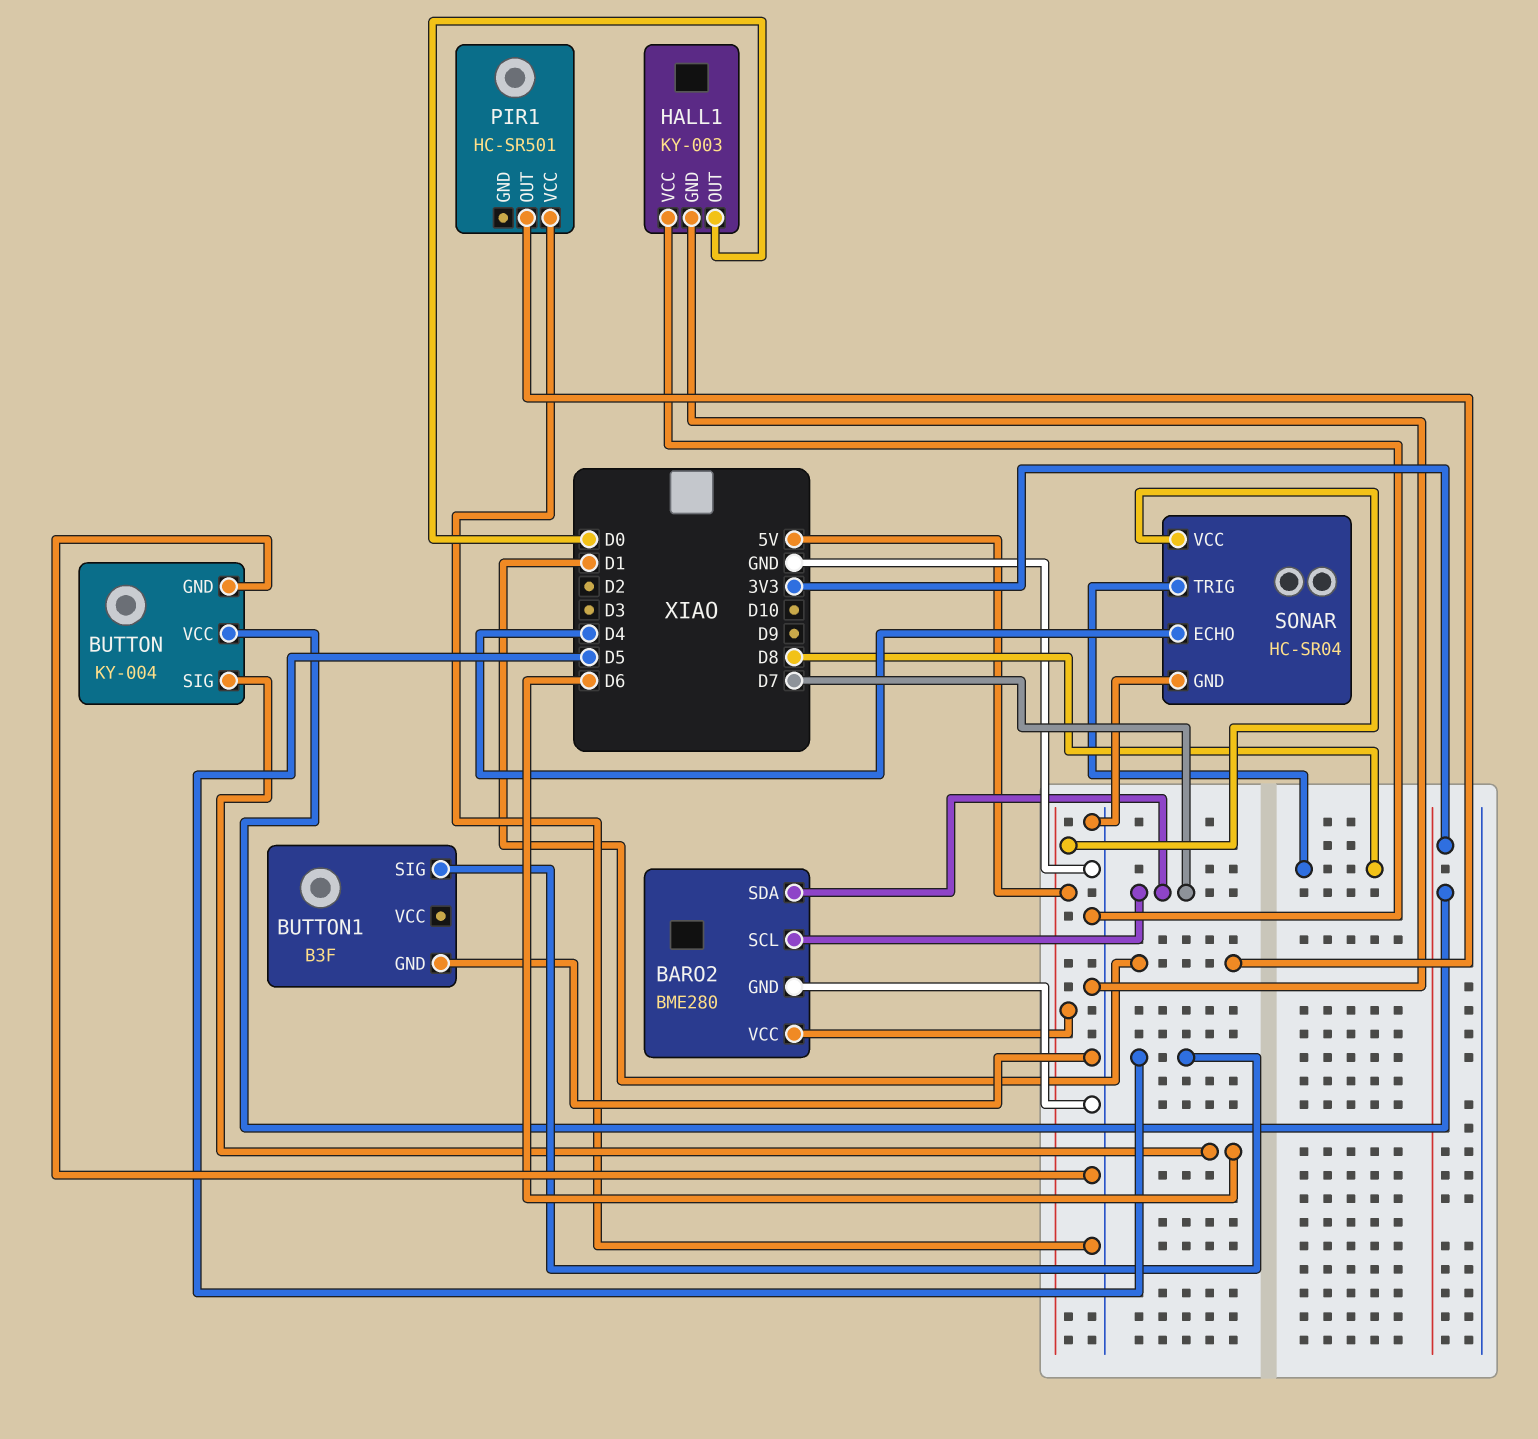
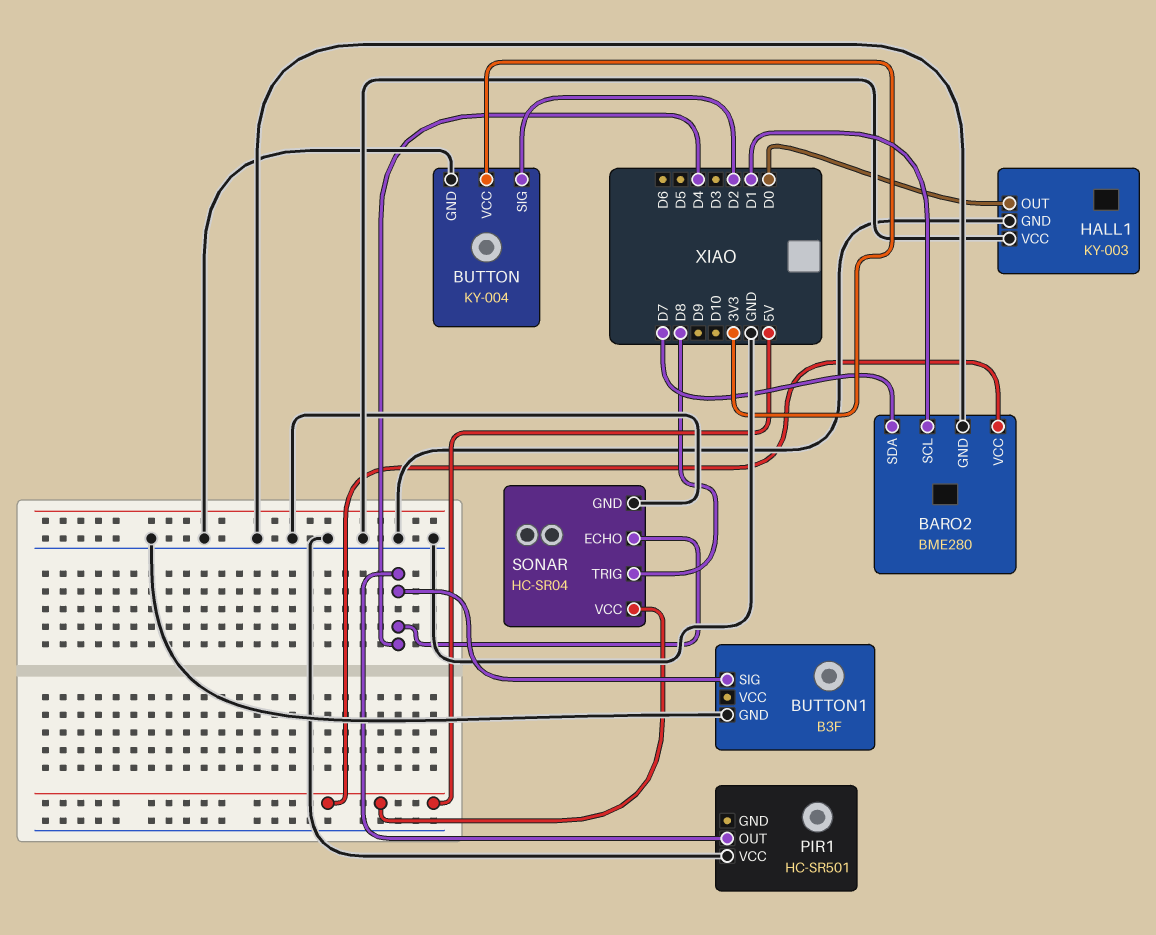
BARO2 pin SCL: D7 -> D1
BUTTON pin SIG: D6 -> D2
BUTTON1 pin SIG: D5 -> D4
PIR1 pin OUT: D1 -> D4

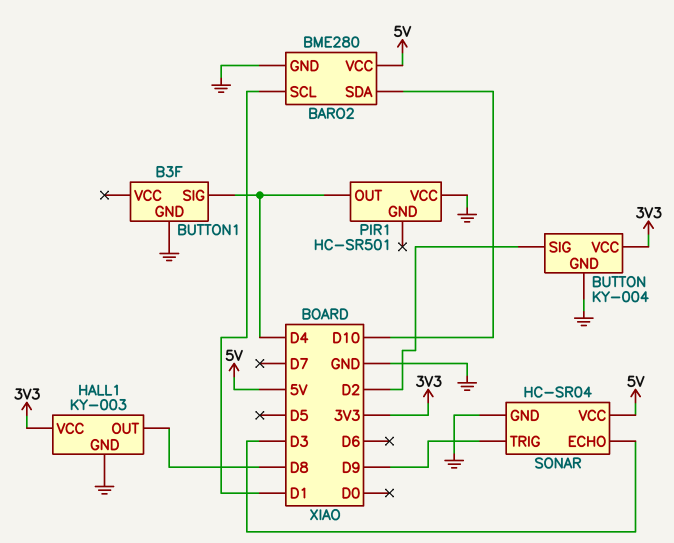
BARO2 pin SDA: D7 -> D10
HALL1 pin OUT: D0 -> D8
HALL1 pin VCC: GND -> 3V3
SONAR pin ECHO: D4 -> D3
SONAR pin TRIG: D8 -> D9

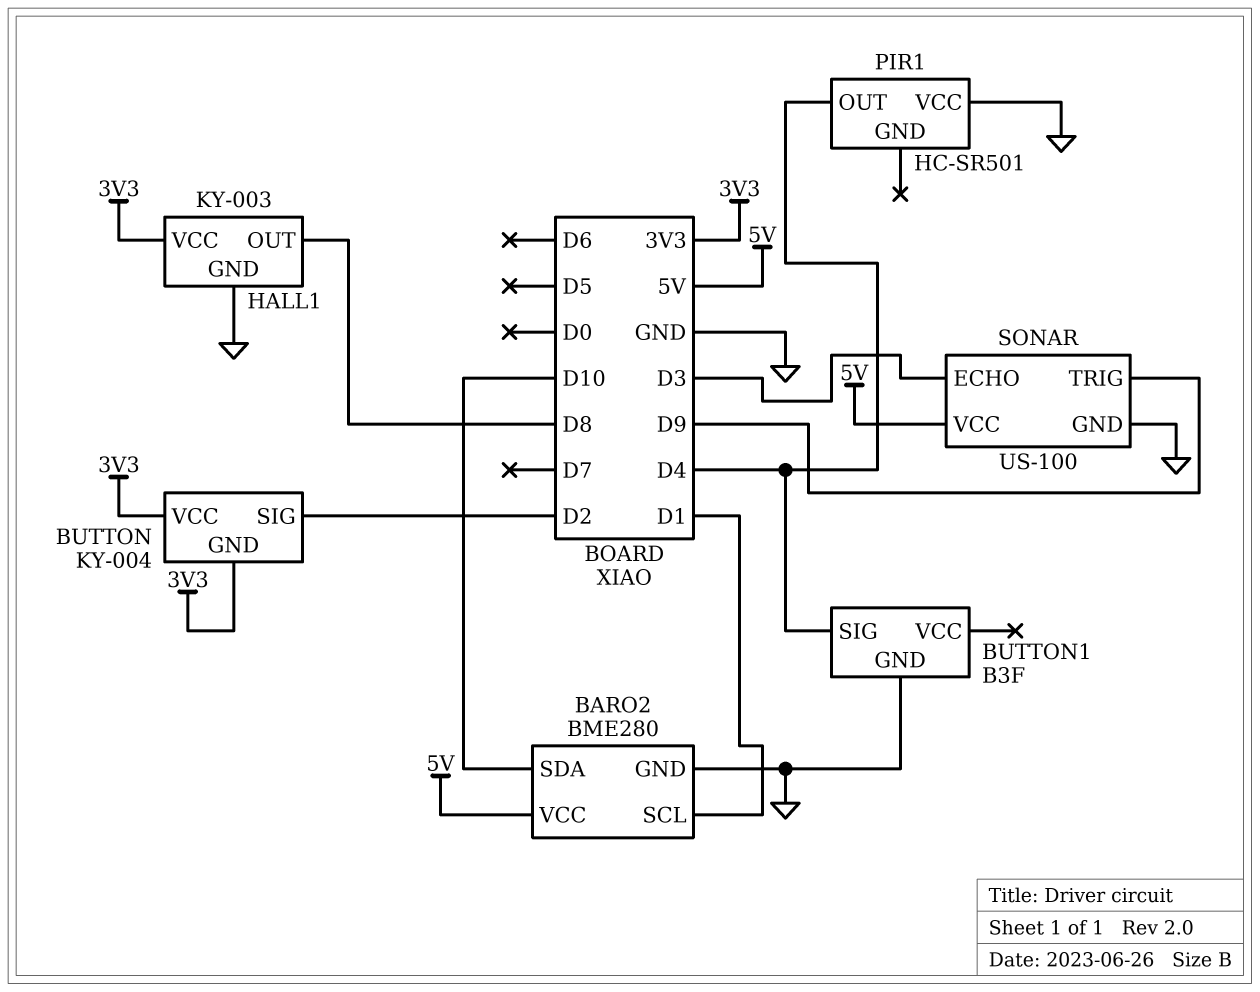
BUTTON pin GND: GND -> 3V3
SONAR: HC-SR04 -> US-100

